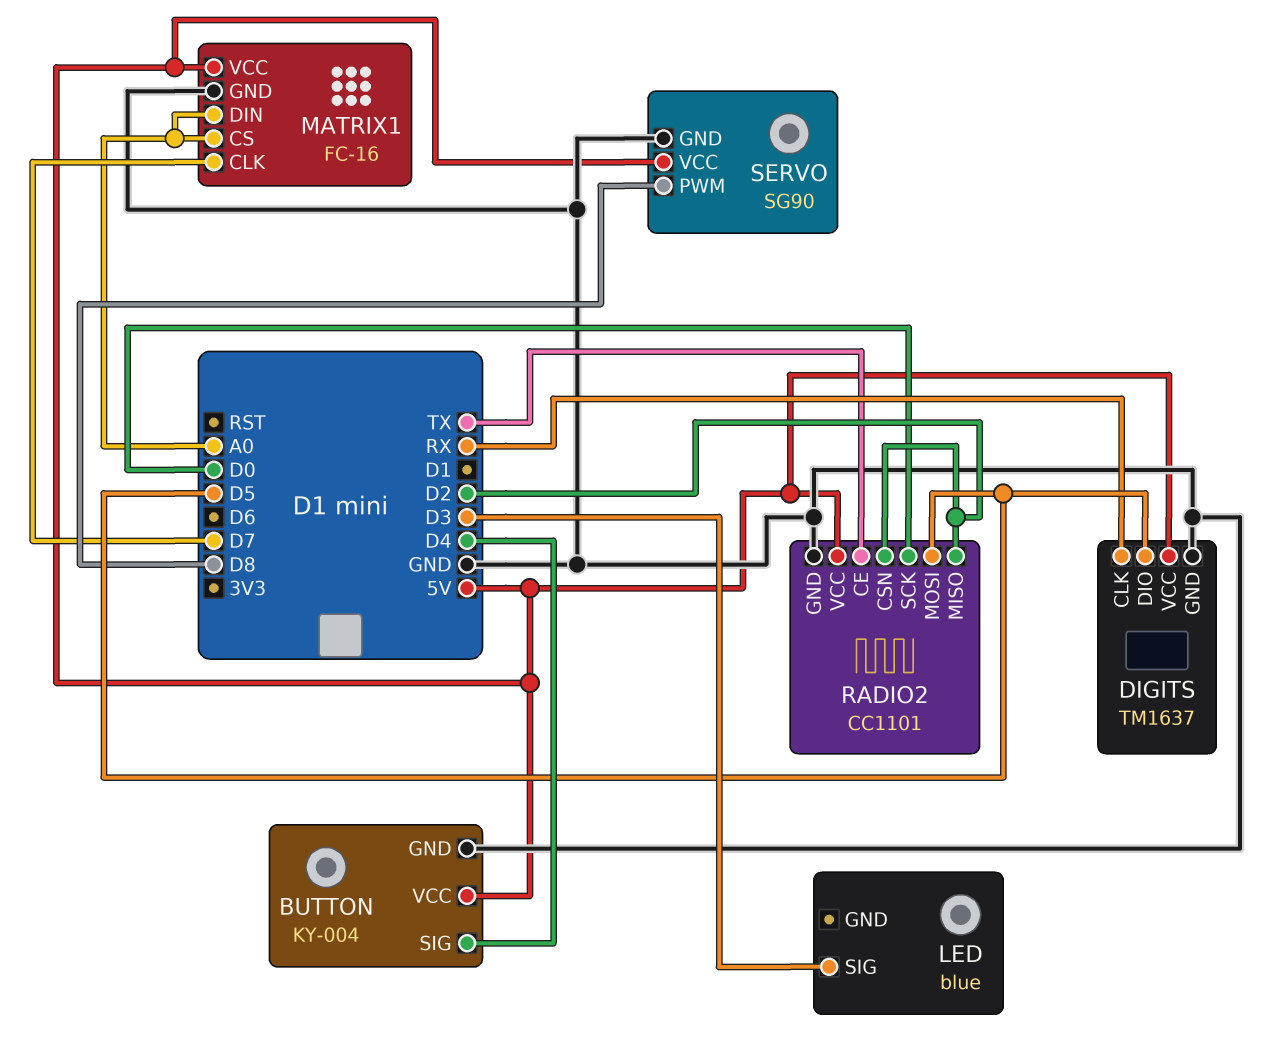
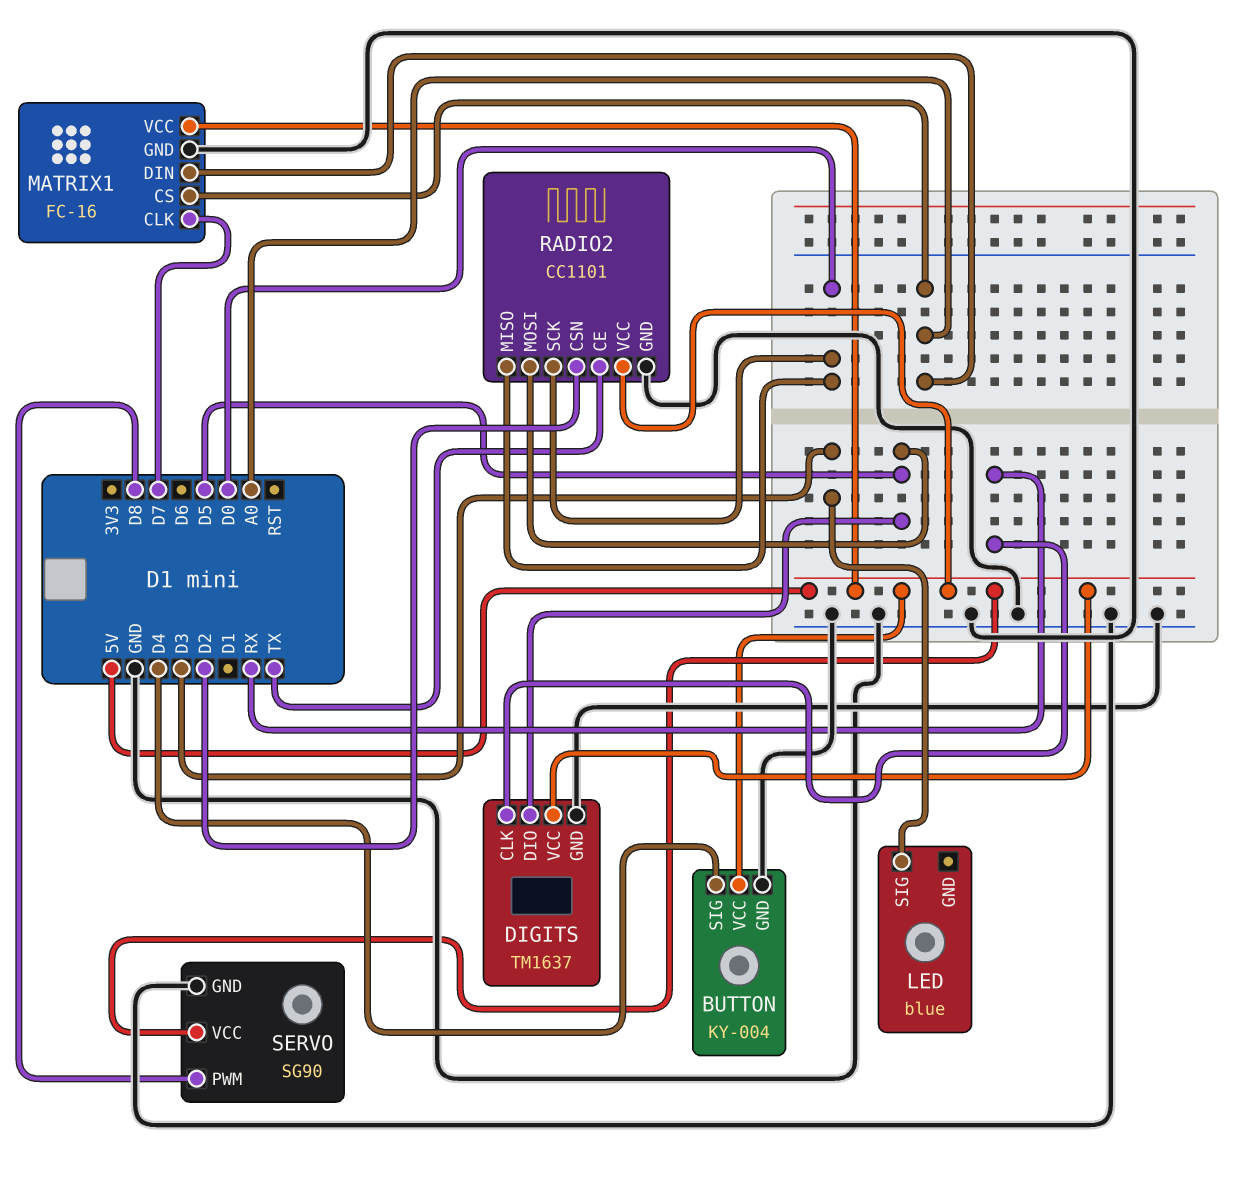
RADIO2 pin MISO: D2 -> D0

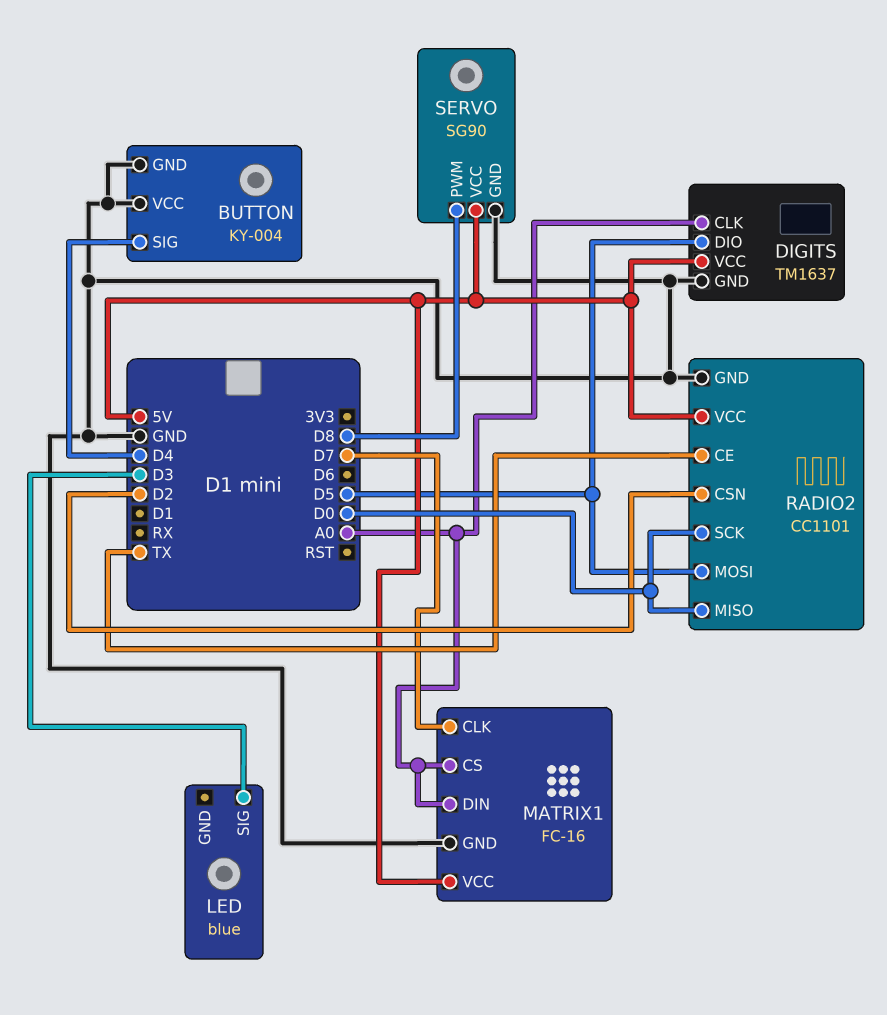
BUTTON pin VCC: 5V -> GND
DIGITS pin CLK: RX -> A0

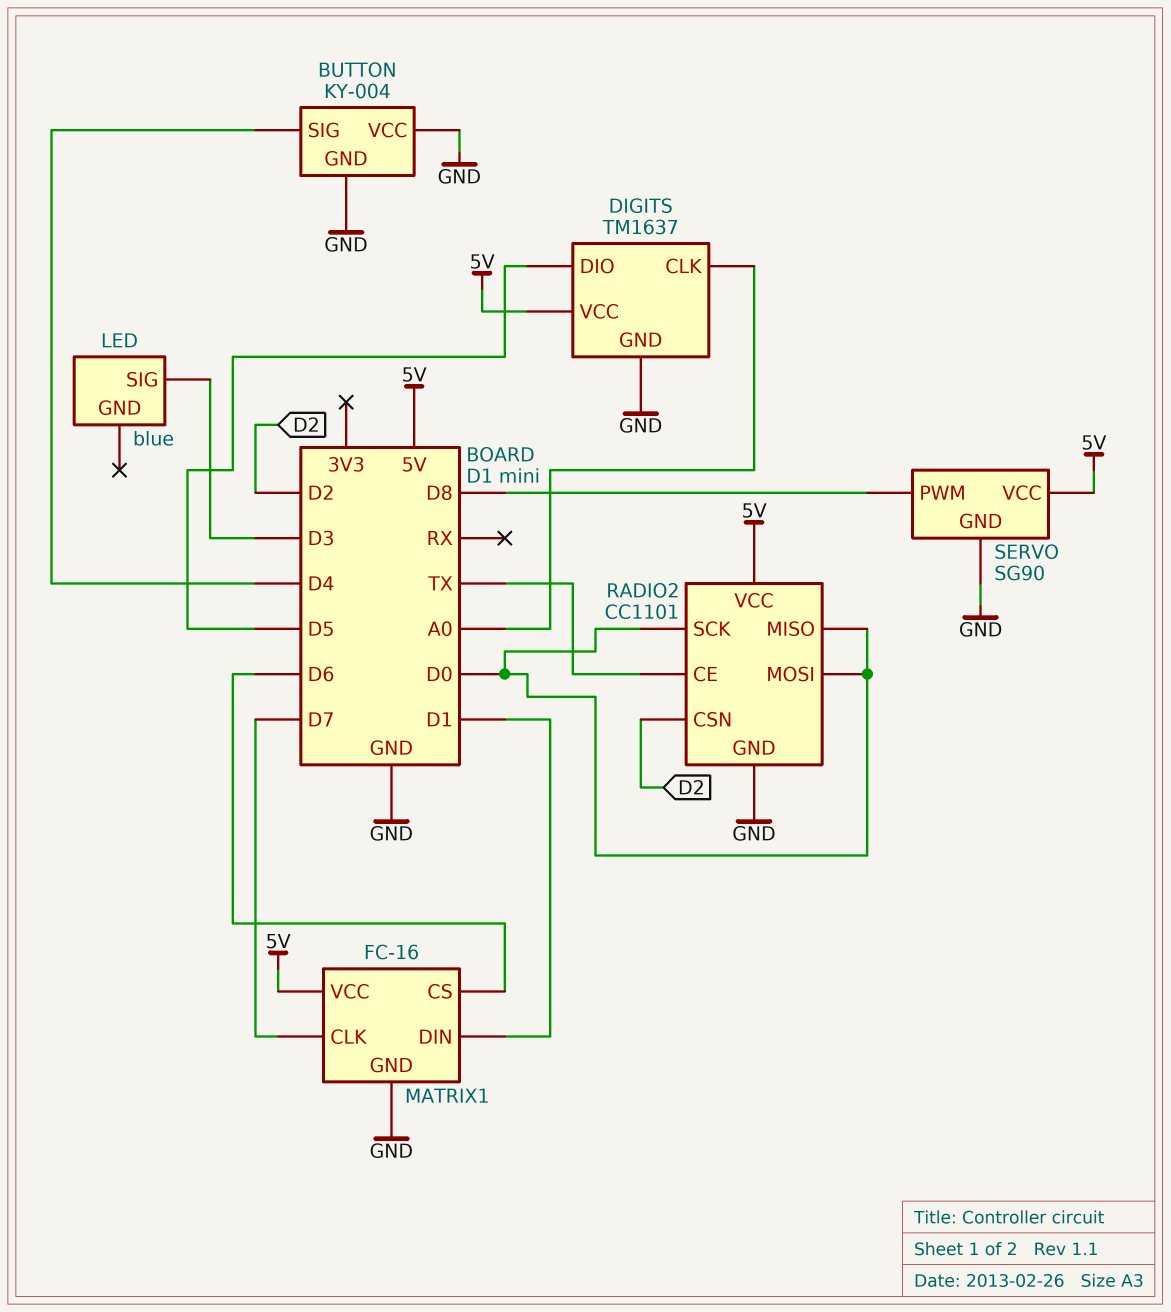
MATRIX1 pin CS: A0 -> D6
MATRIX1 pin DIN: A0 -> D1
RADIO2 pin MOSI: D5 -> D0

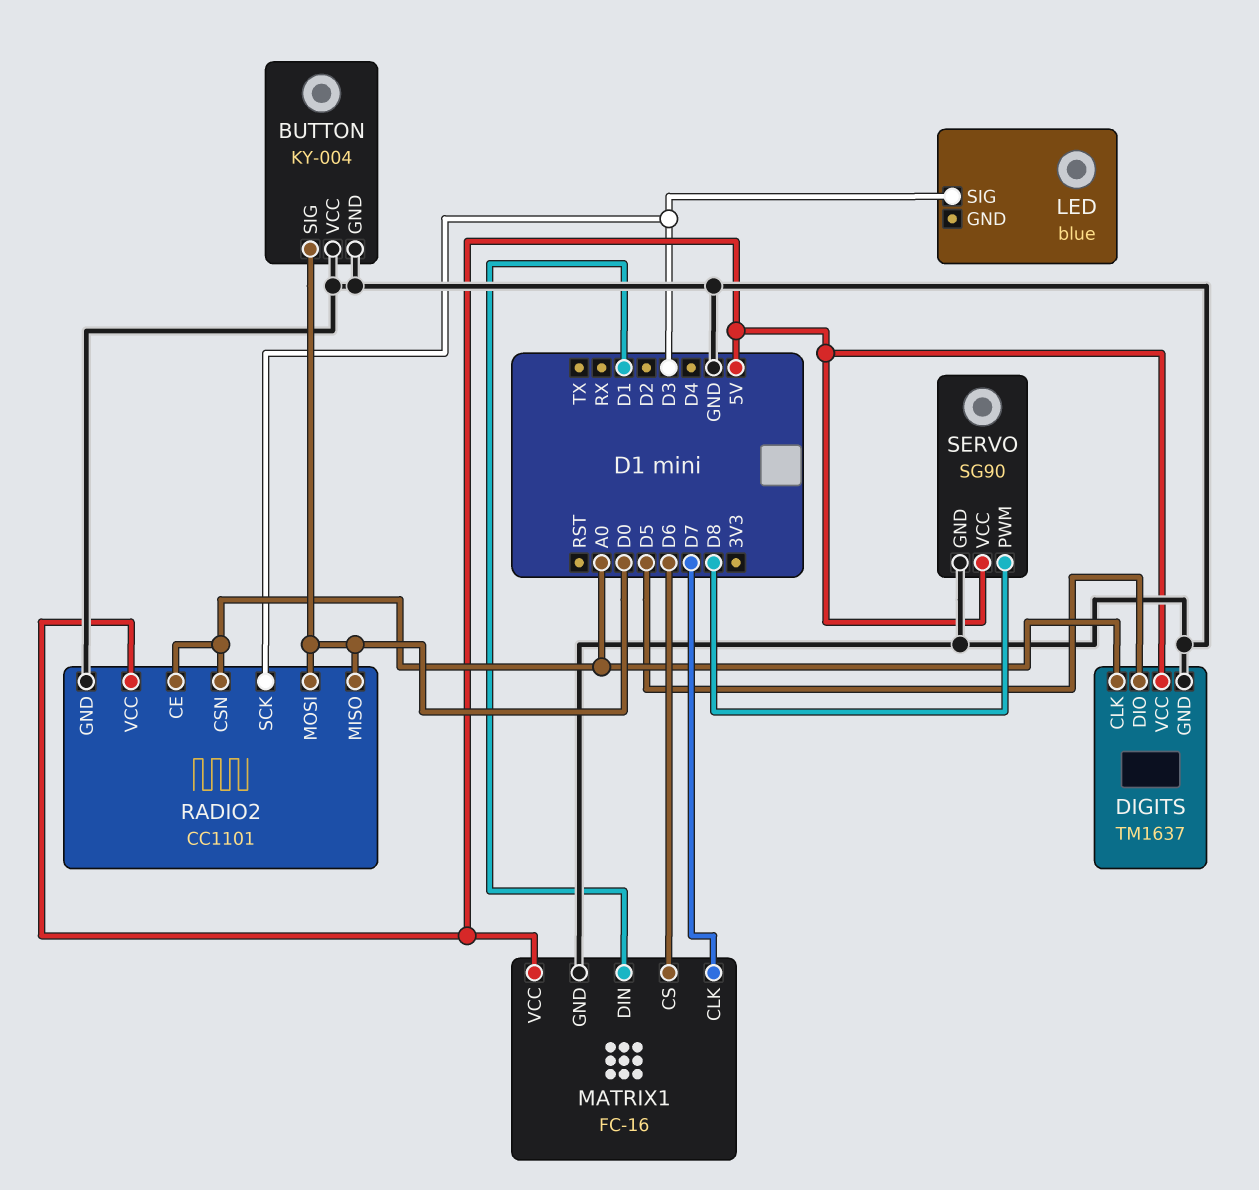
BUTTON pin SIG: D4 -> D0
RADIO2 pin CE: TX -> A0
RADIO2 pin CSN: D2 -> A0
RADIO2 pin SCK: D0 -> D3

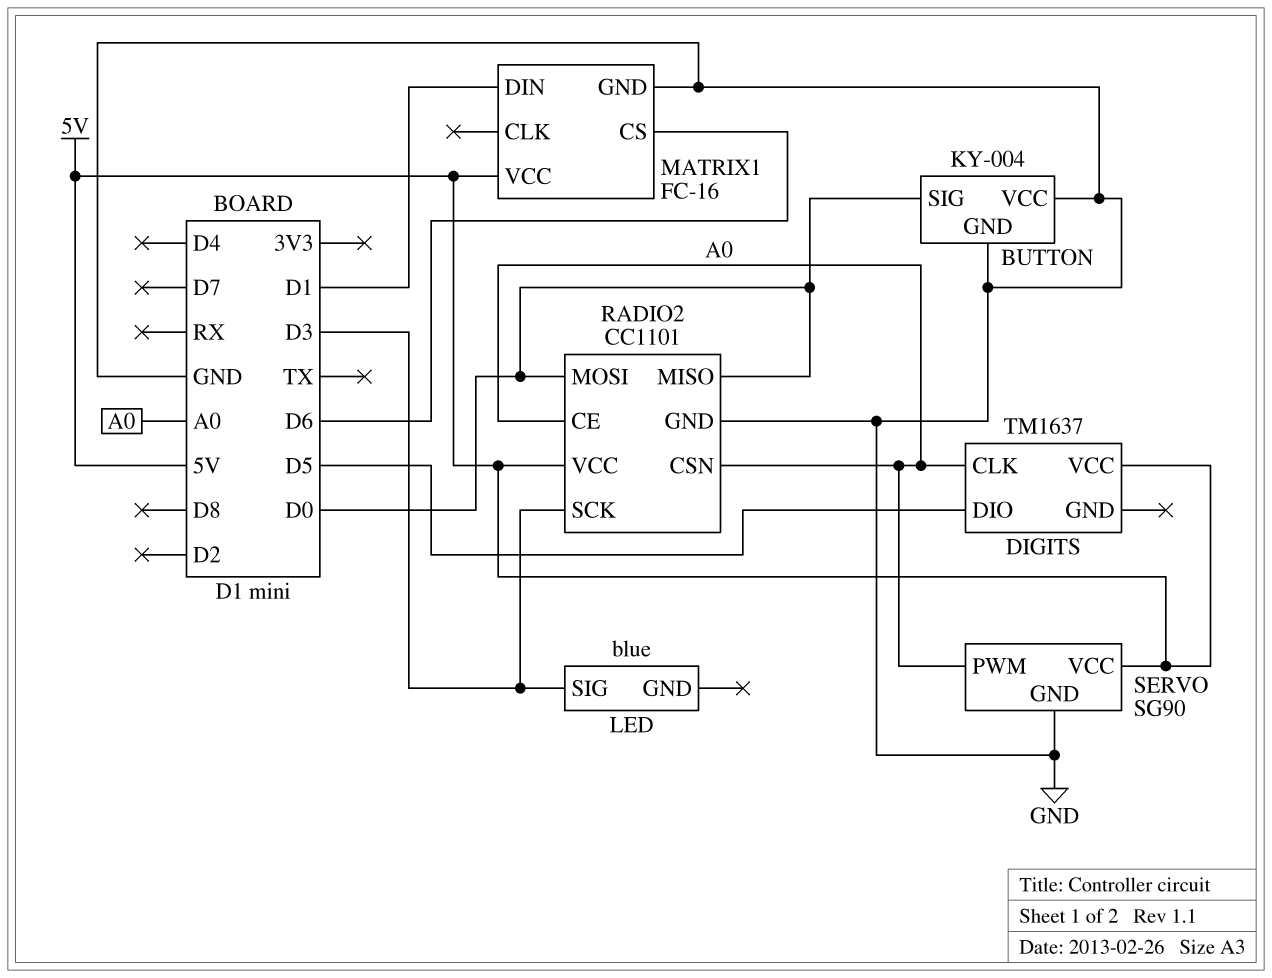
DIGITS pin GND: GND -> none
MATRIX1 pin CLK: D7 -> none
SERVO pin PWM: D8 -> A0

